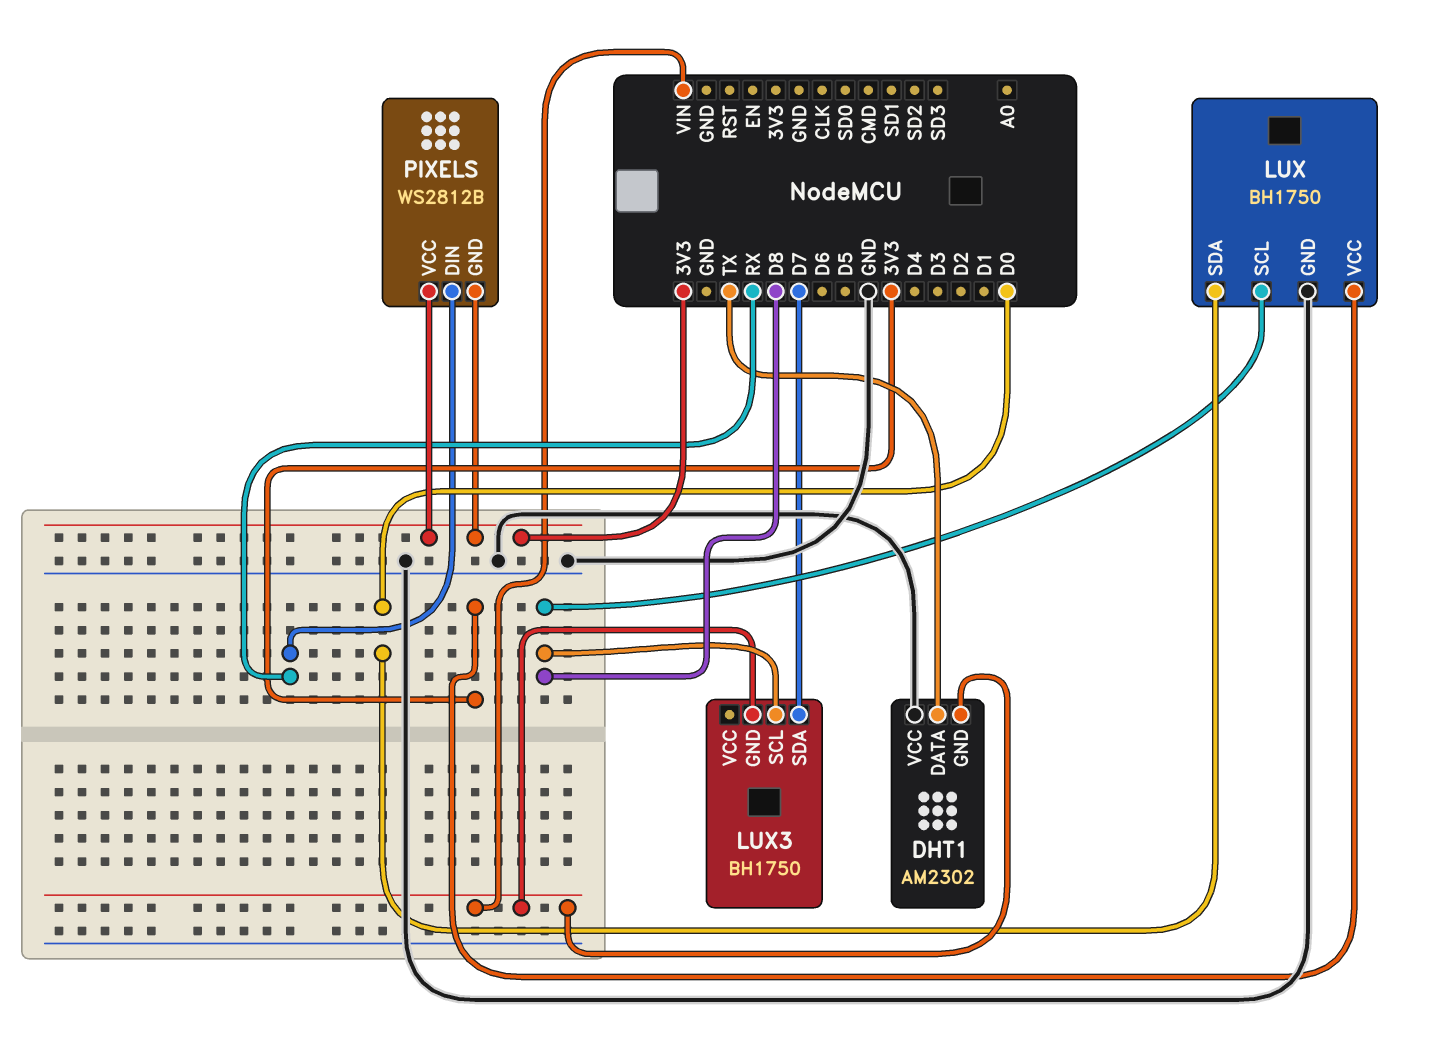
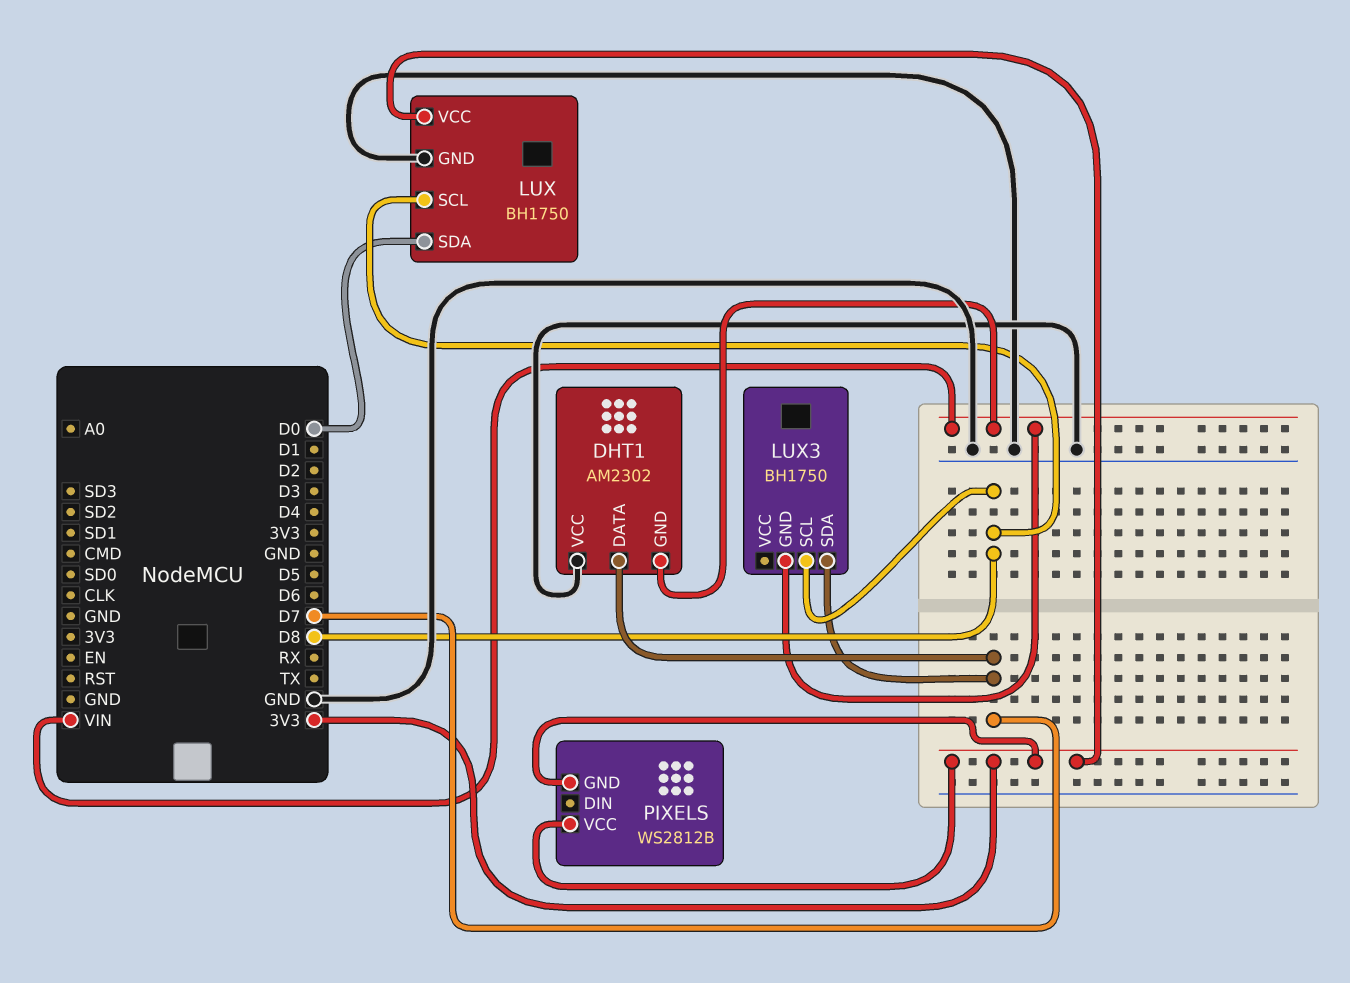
DHT1 pin DATA: TX -> D7
PIXELS pin DIN: RX -> none

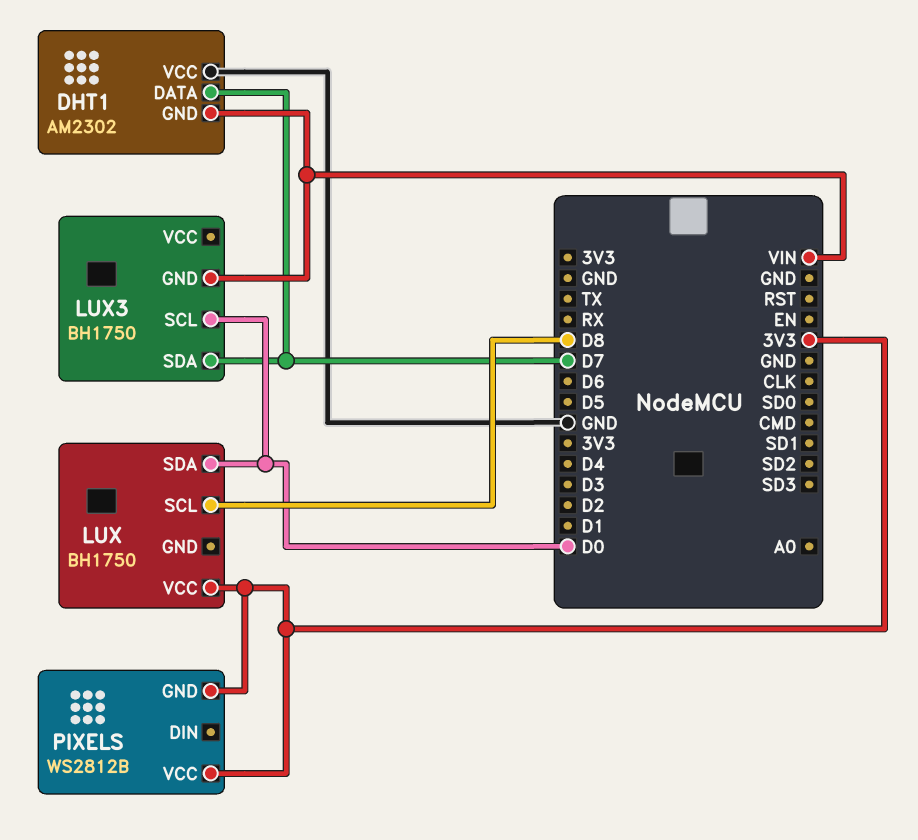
LUX pin GND: GND -> none
LUX3 pin SCL: D8 -> D0

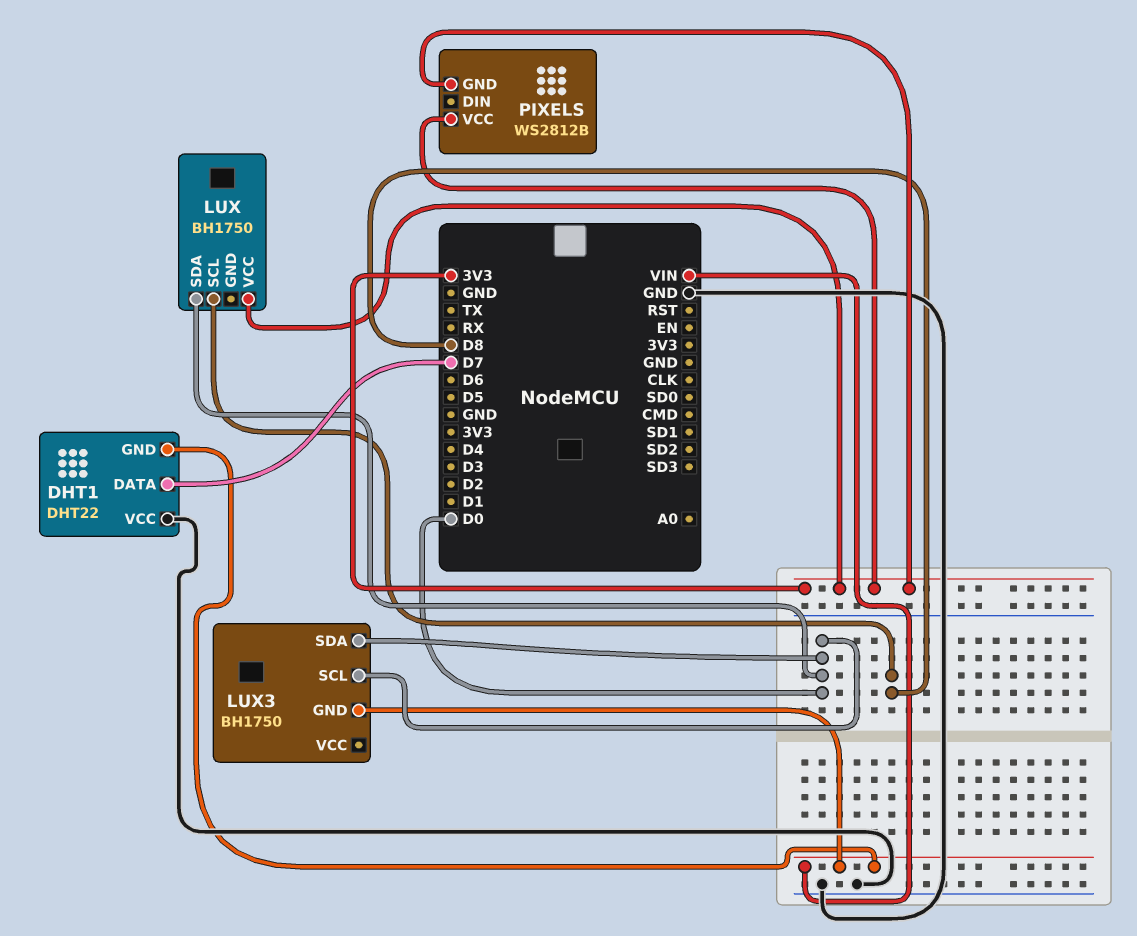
DHT1: AM2302 -> DHT22
LUX3 pin SDA: D7 -> D0

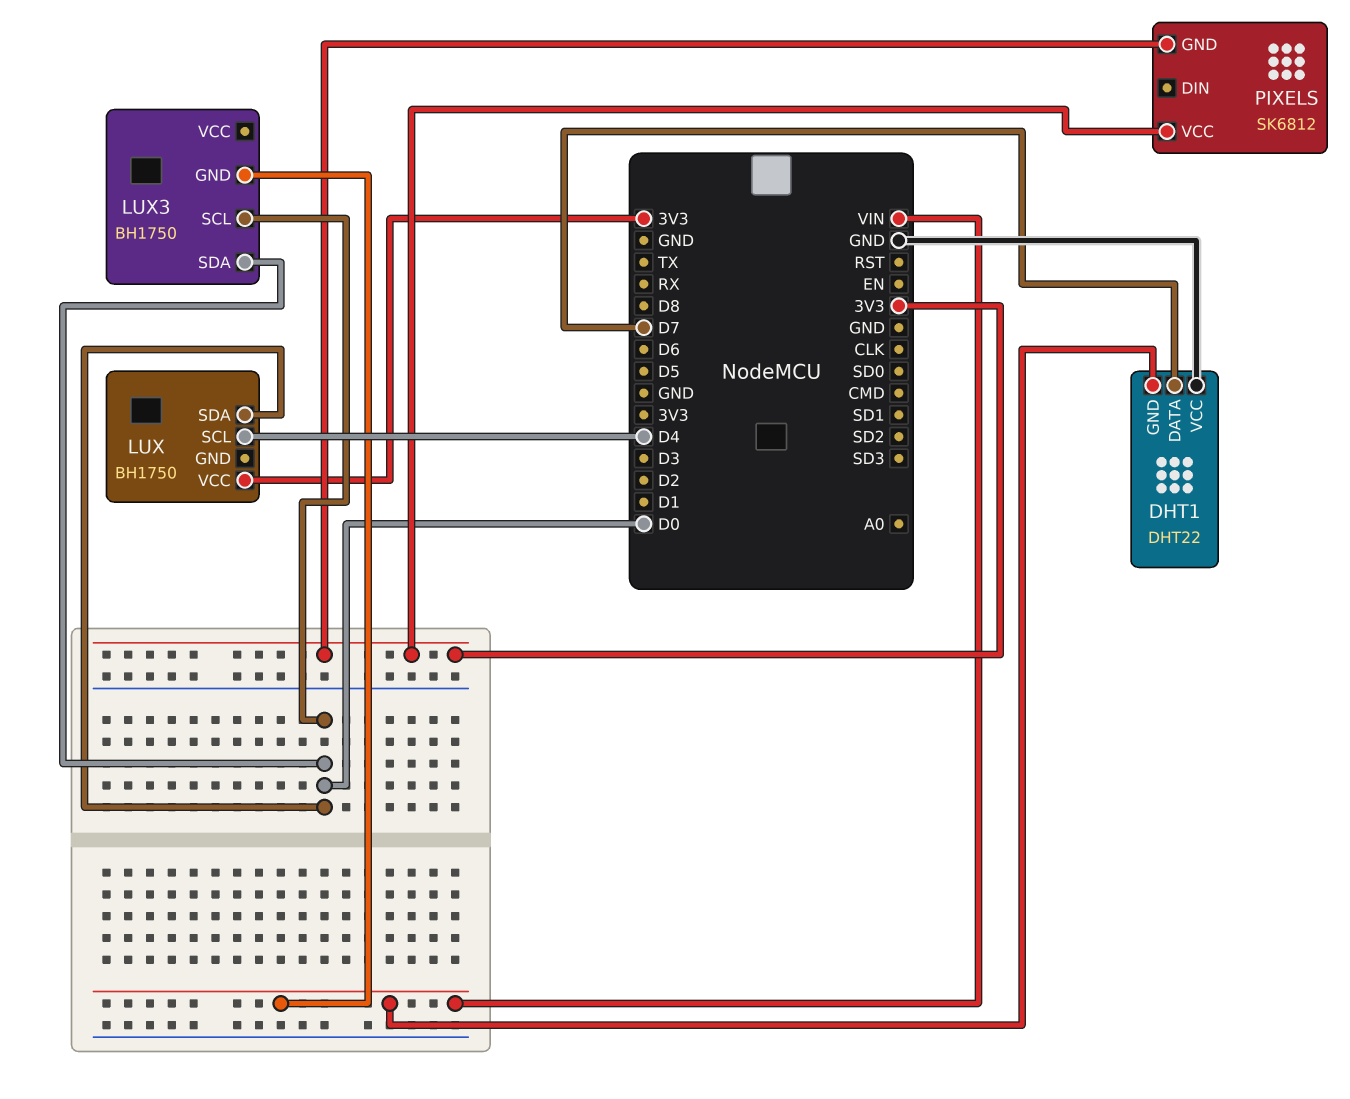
LUX pin SCL: D8 -> D4
PIXELS: WS2812B -> SK6812

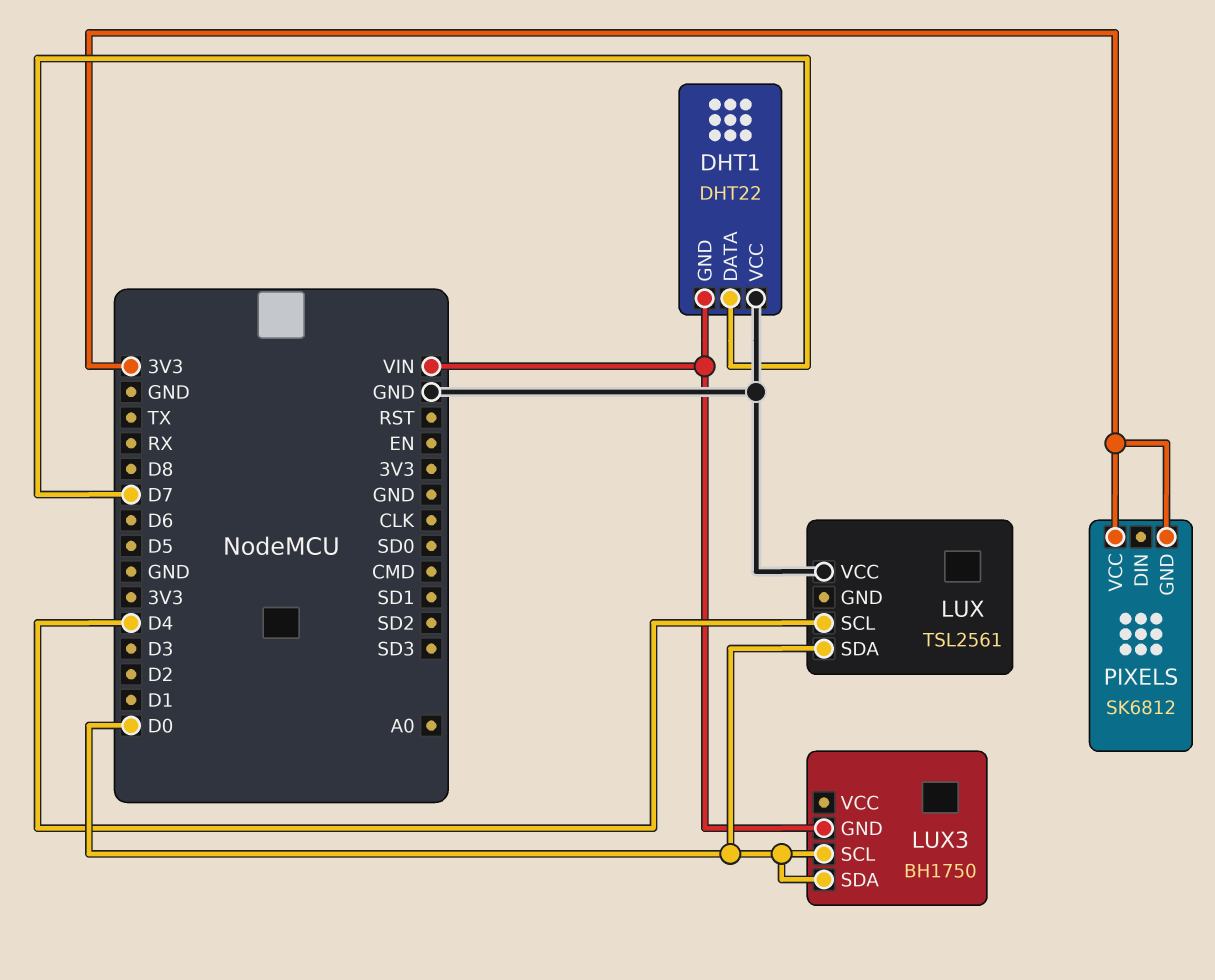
LUX: BH1750 -> TSL2561
LUX pin VCC: 3V3 -> GND

